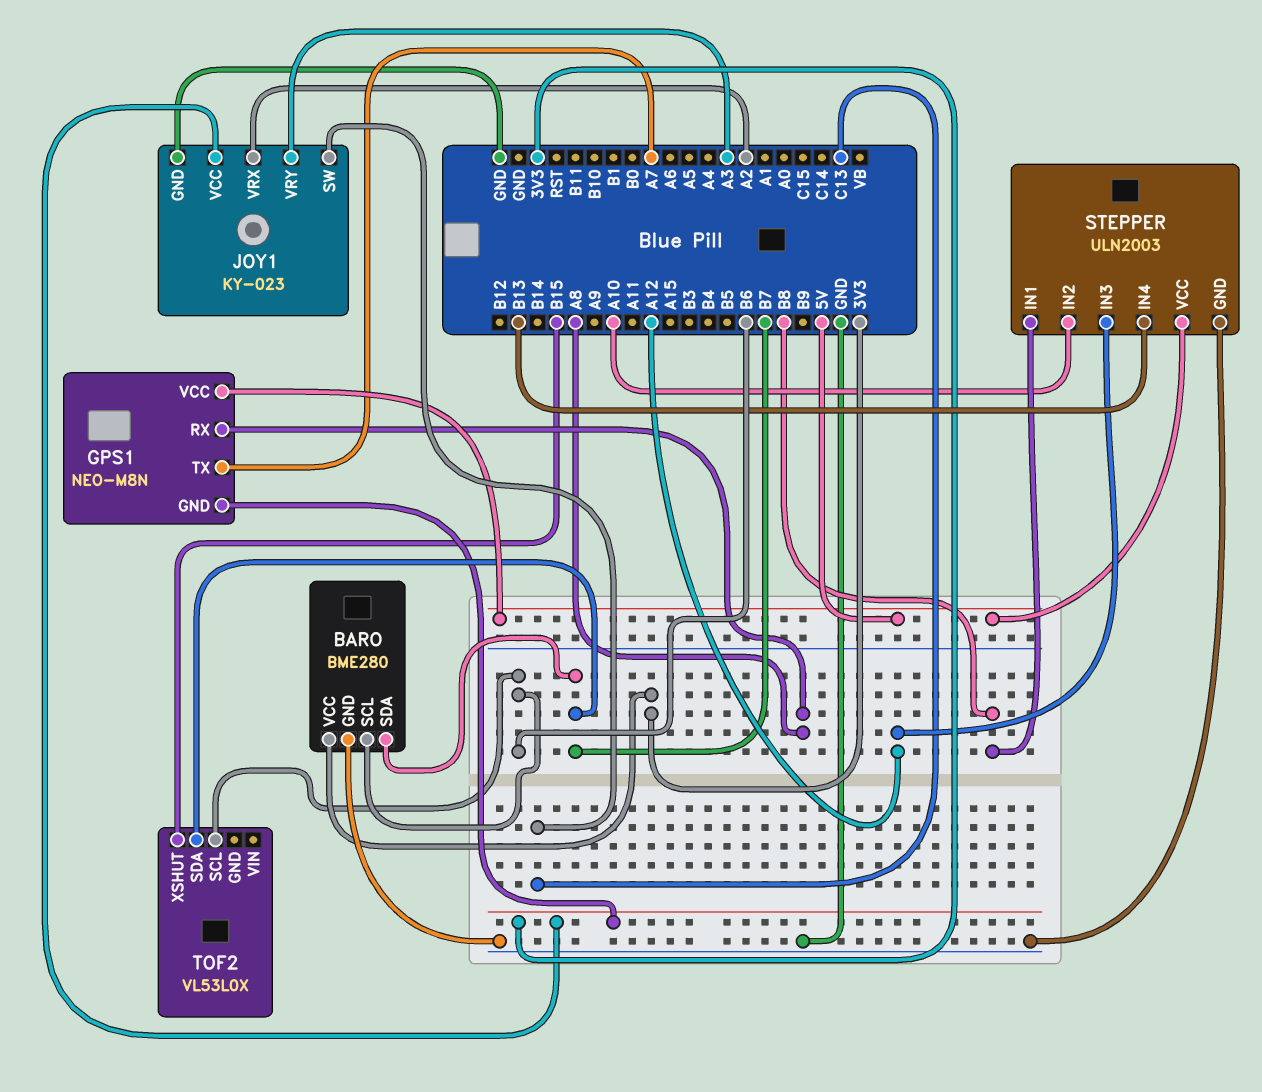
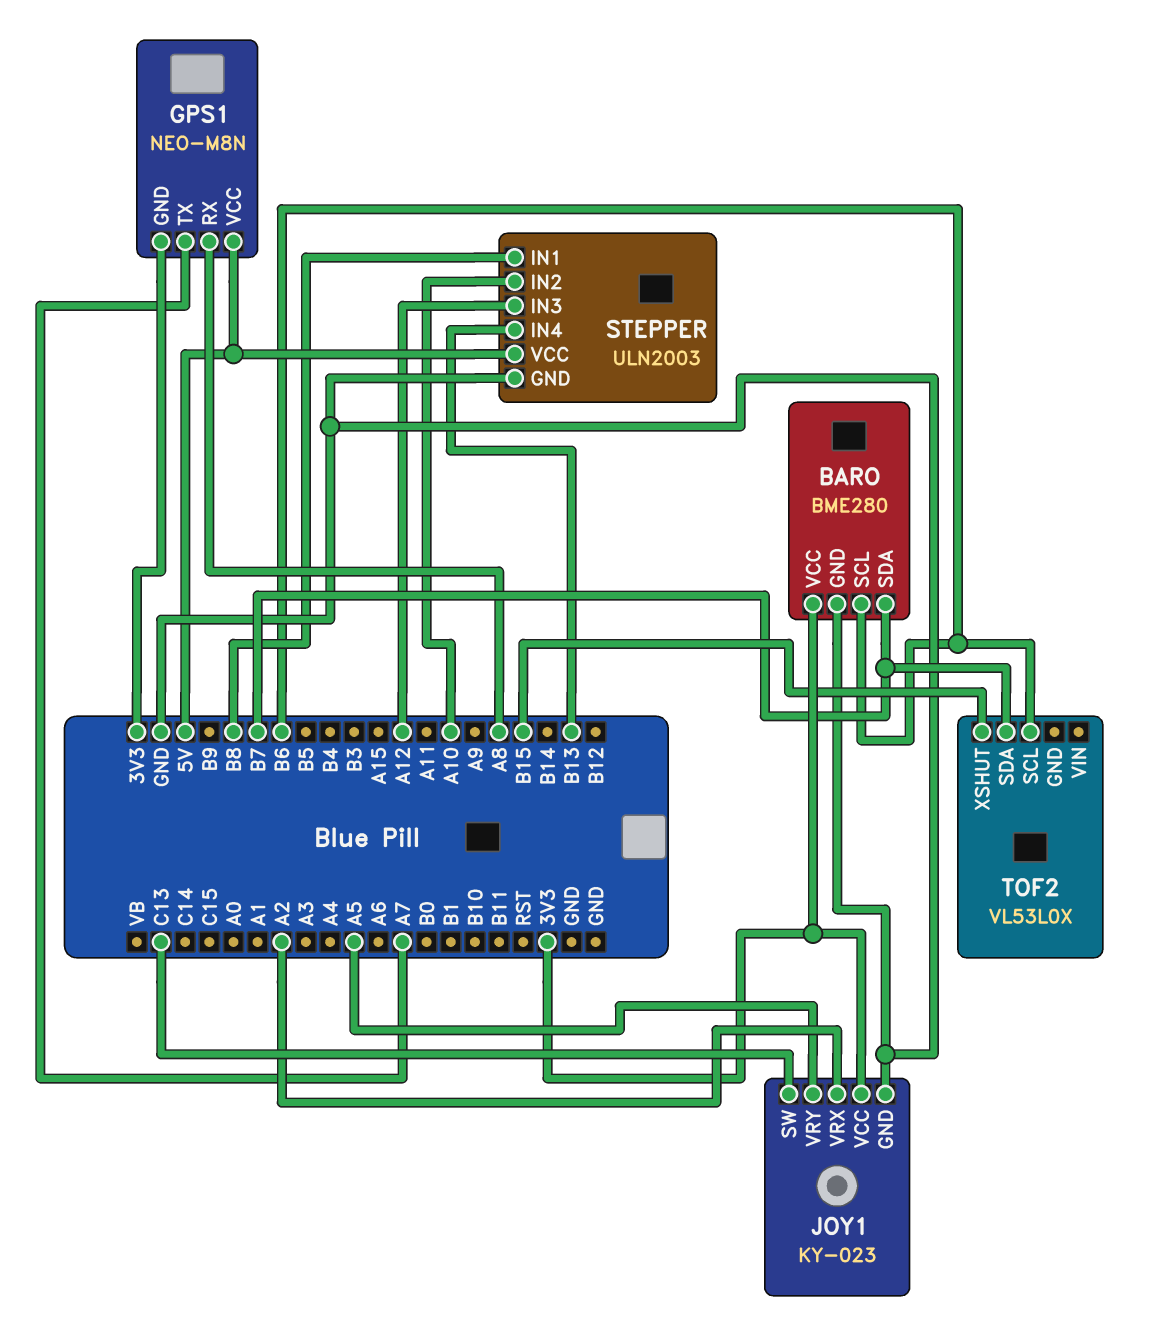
JOY1 pin VRY: A3 -> A5

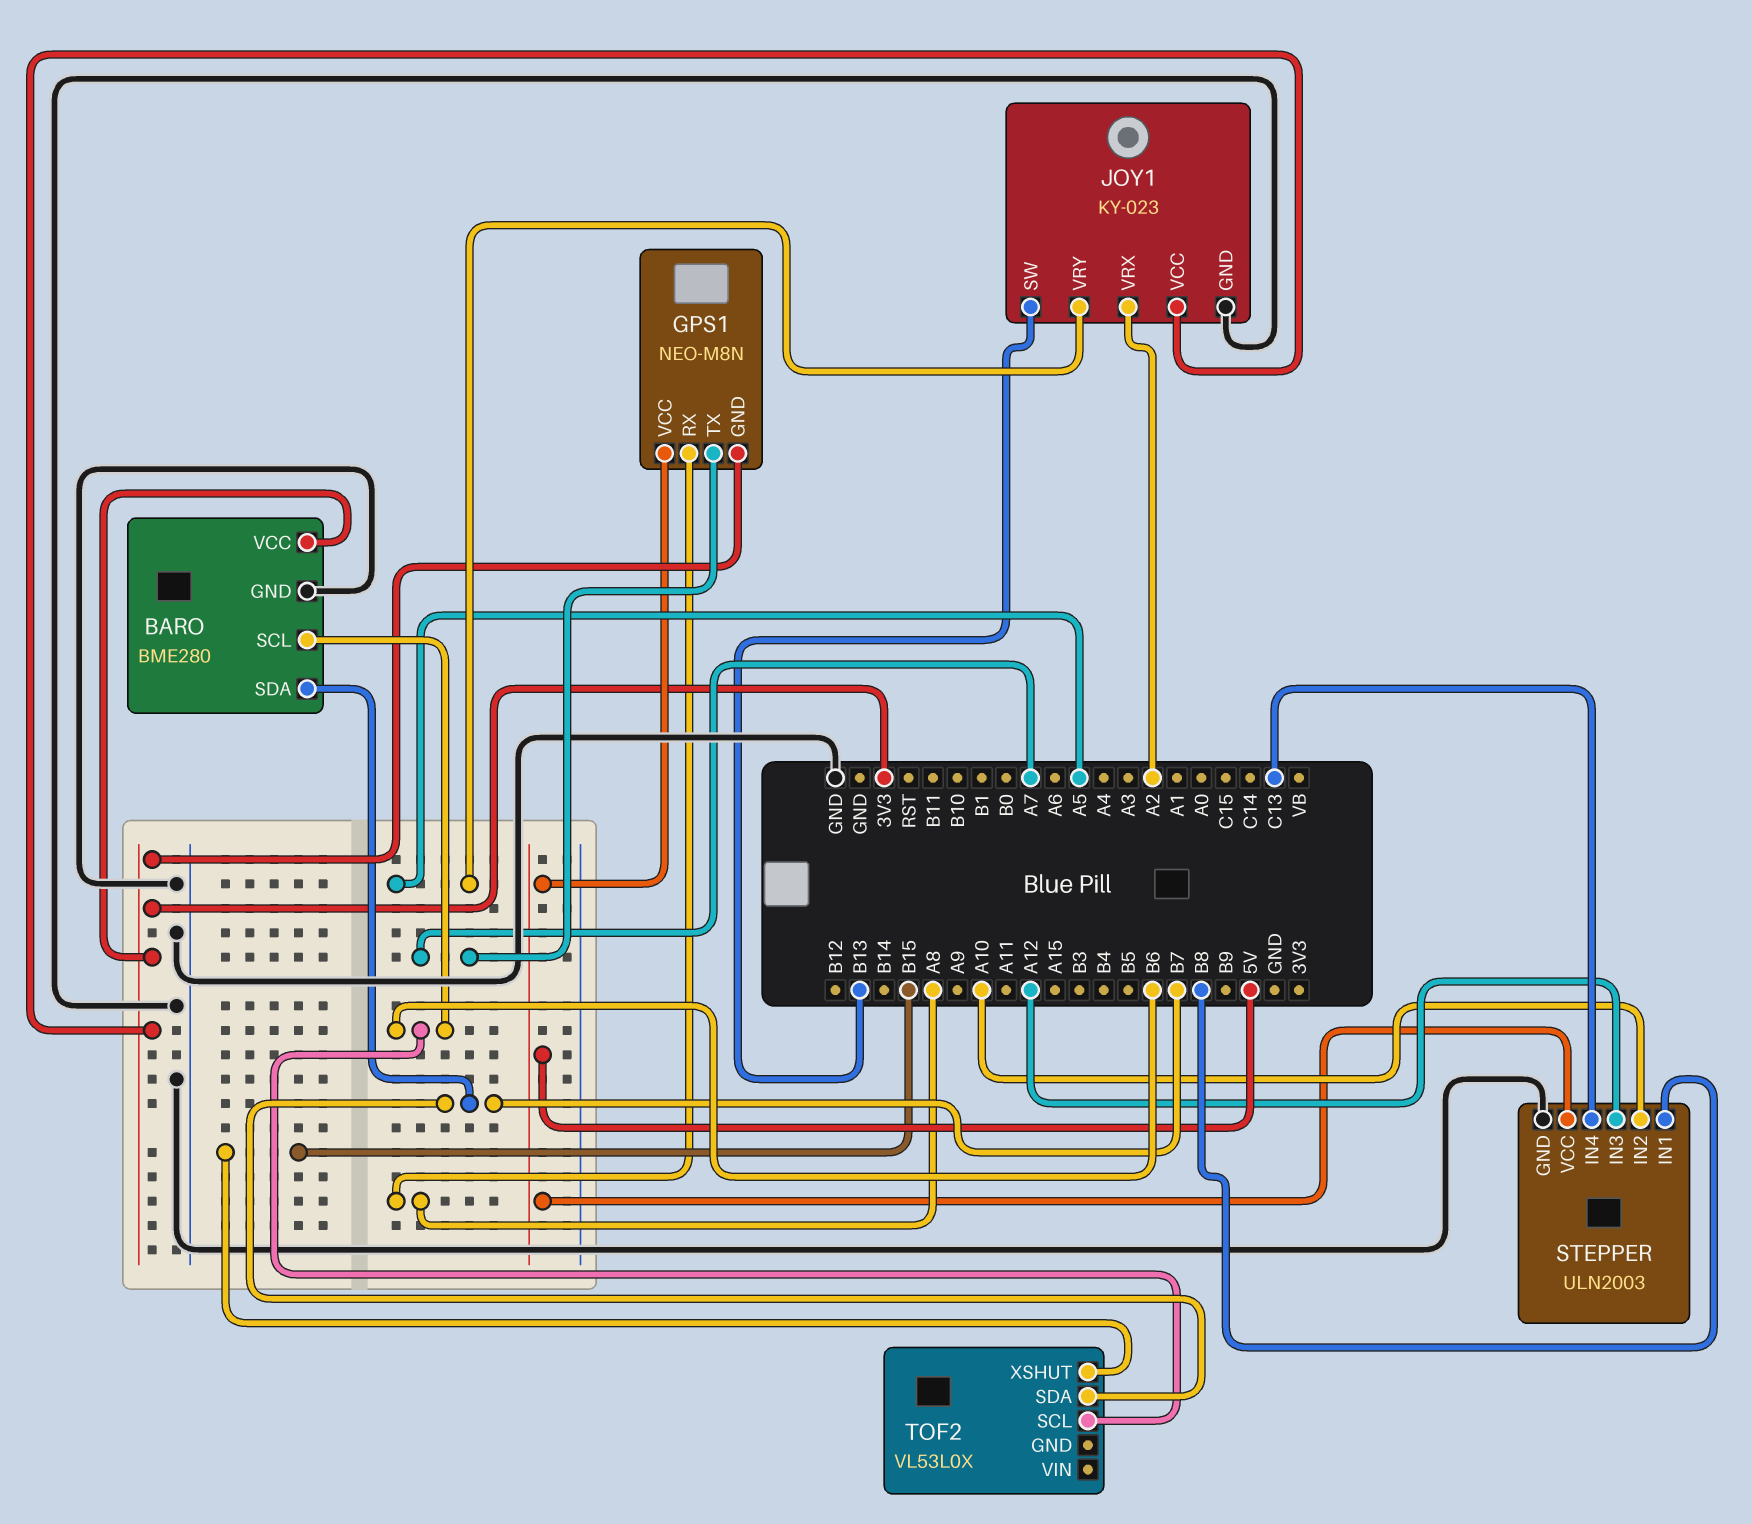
JOY1 pin SW: C13 -> B13
STEPPER pin IN4: B13 -> C13

